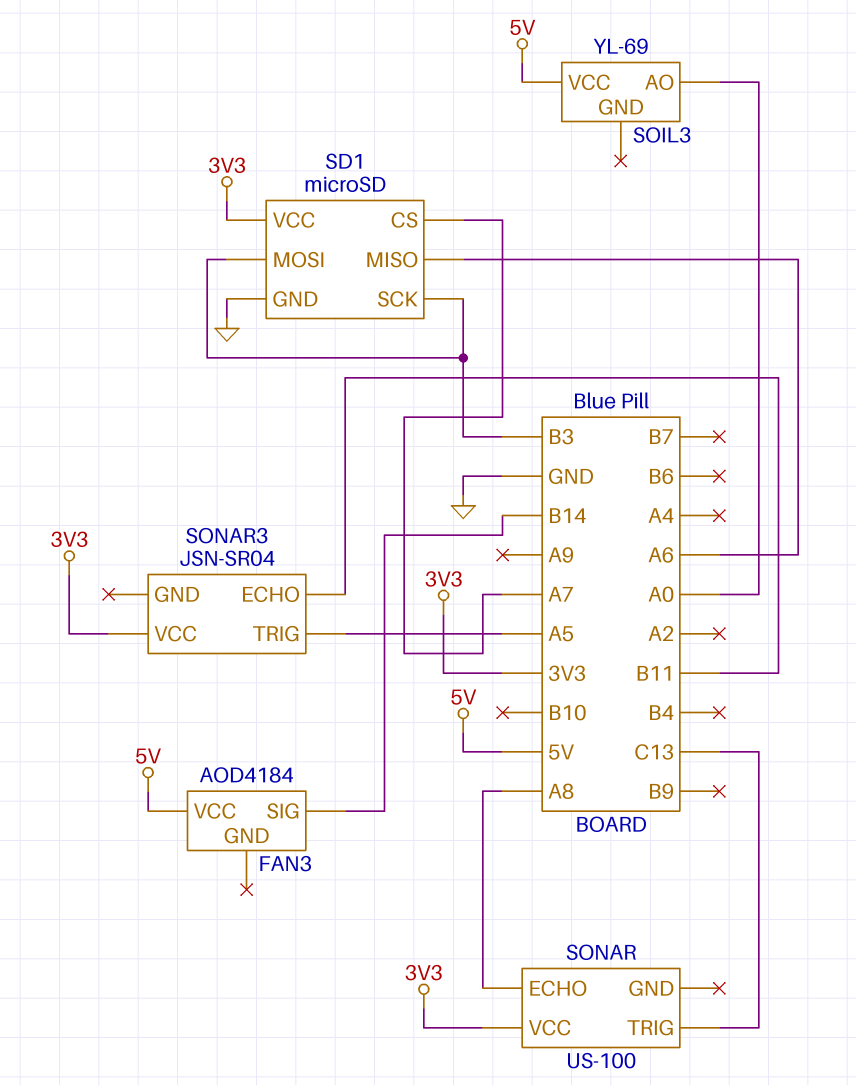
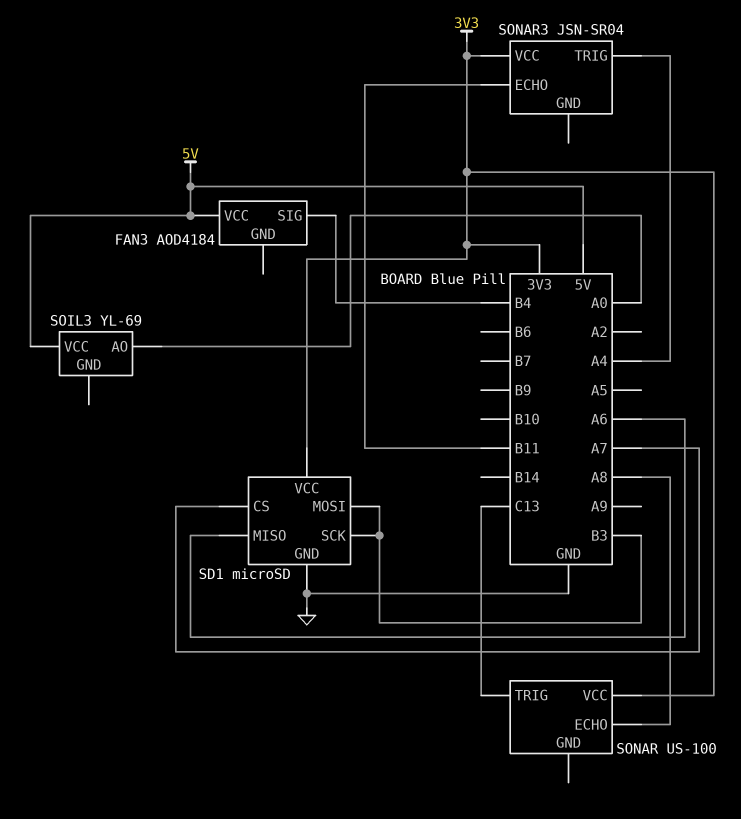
FAN3 pin SIG: B14 -> B4
SONAR3 pin TRIG: A5 -> A4

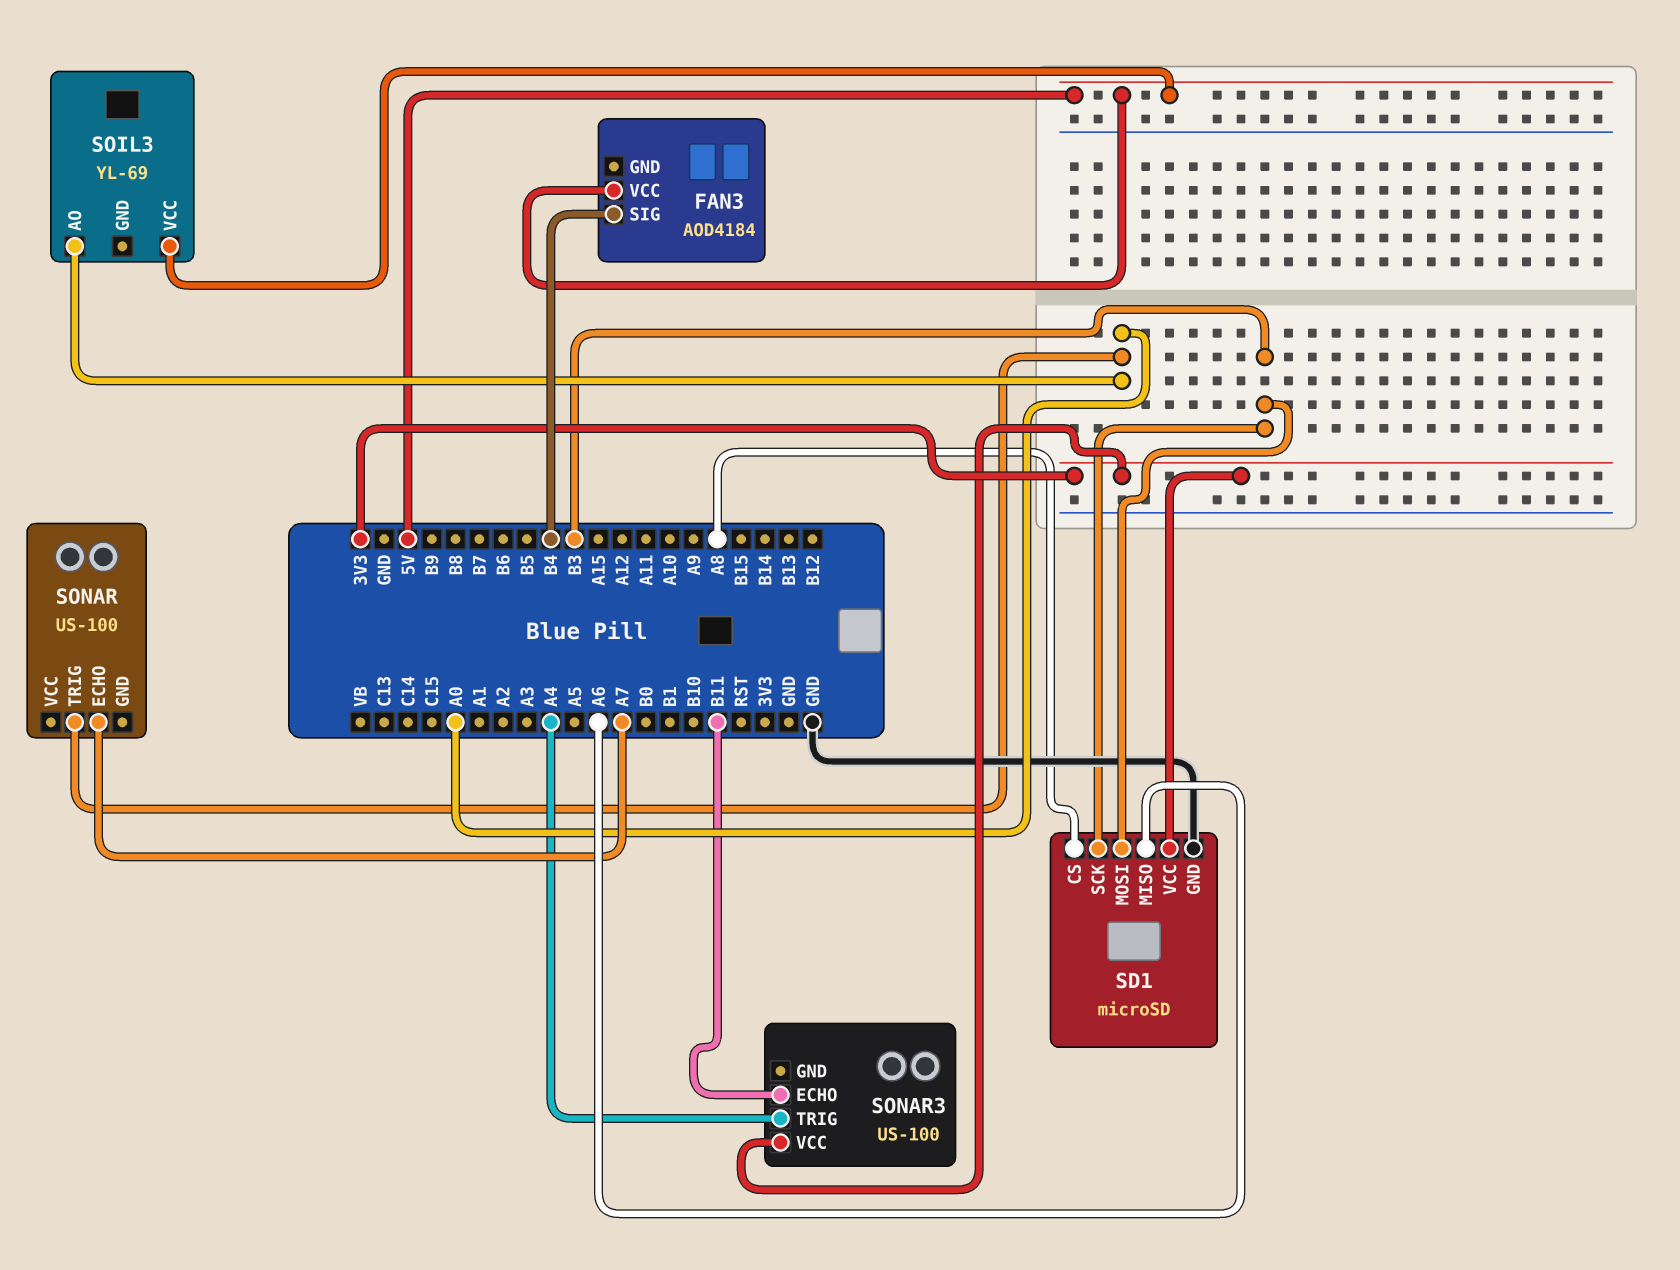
SD1 pin CS: A7 -> A8
SONAR pin ECHO: A8 -> A7
SONAR pin TRIG: C13 -> A0
SONAR pin VCC: 3V3 -> none
SONAR3: JSN-SR04 -> US-100

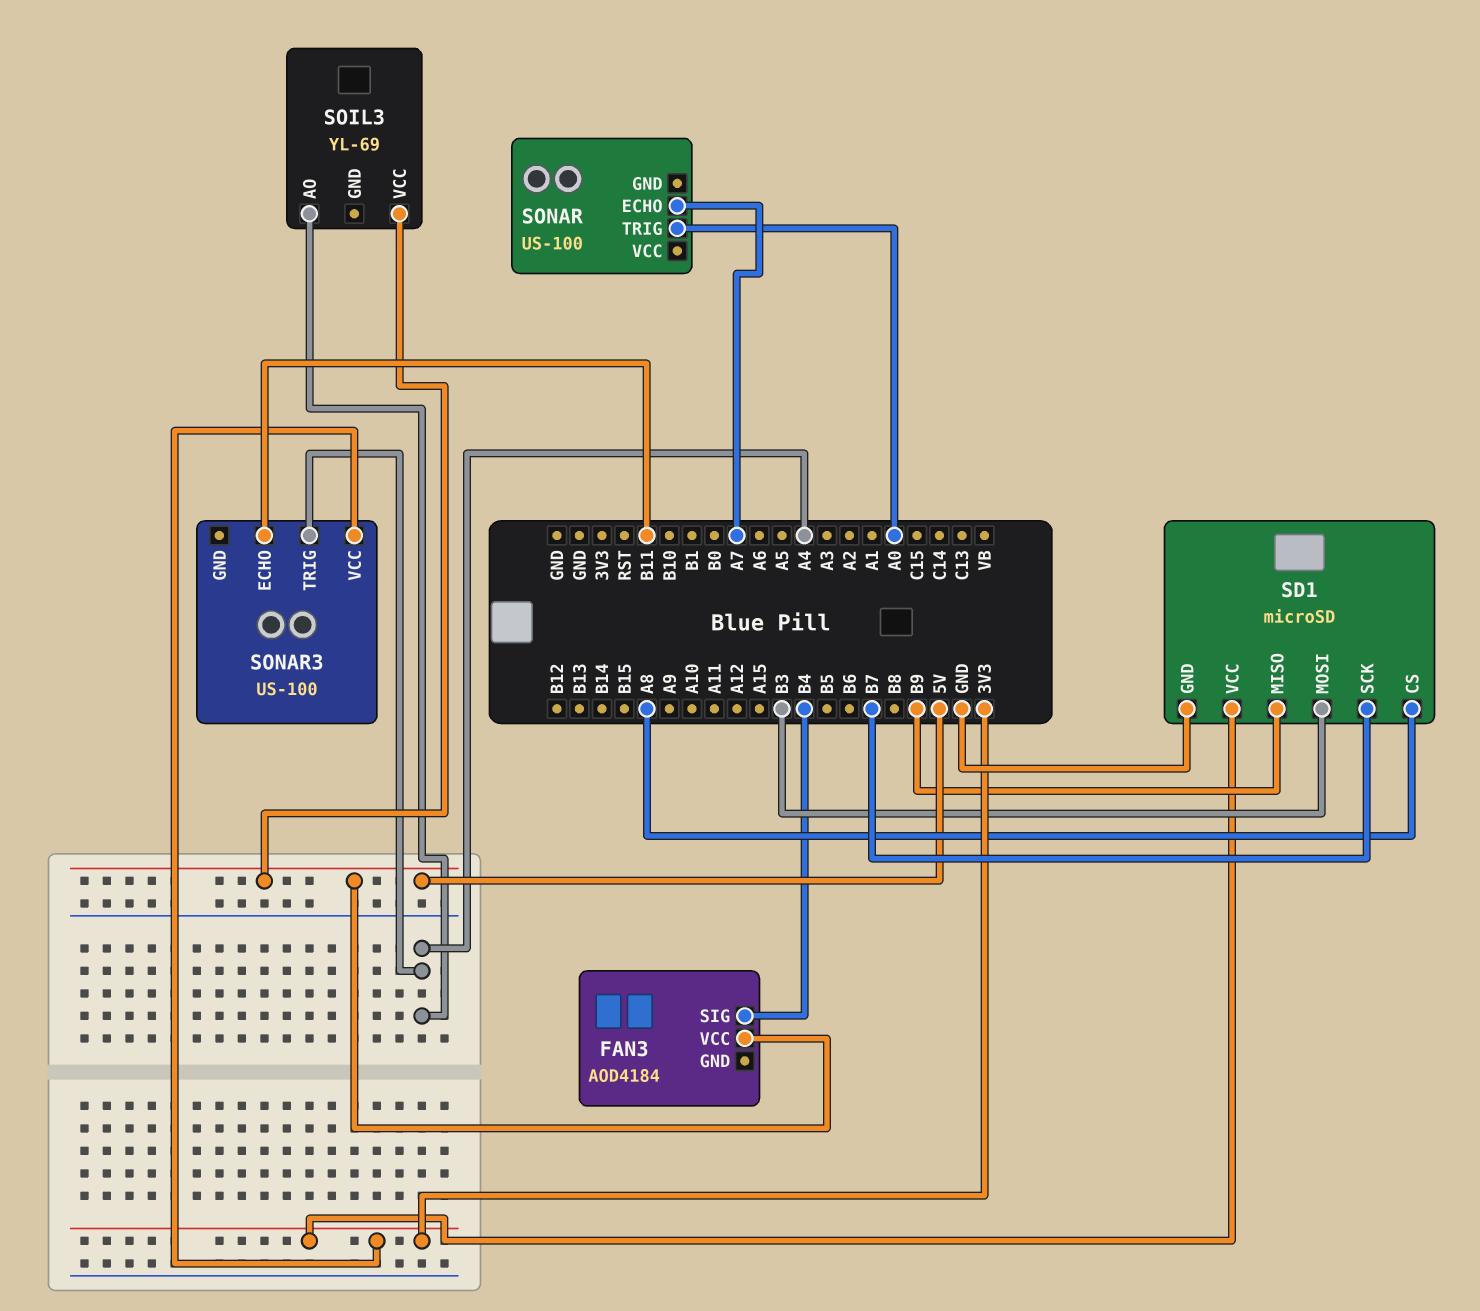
SD1 pin MISO: A6 -> B9
SD1 pin SCK: B3 -> B7
SOIL3 pin AO: A0 -> A4

